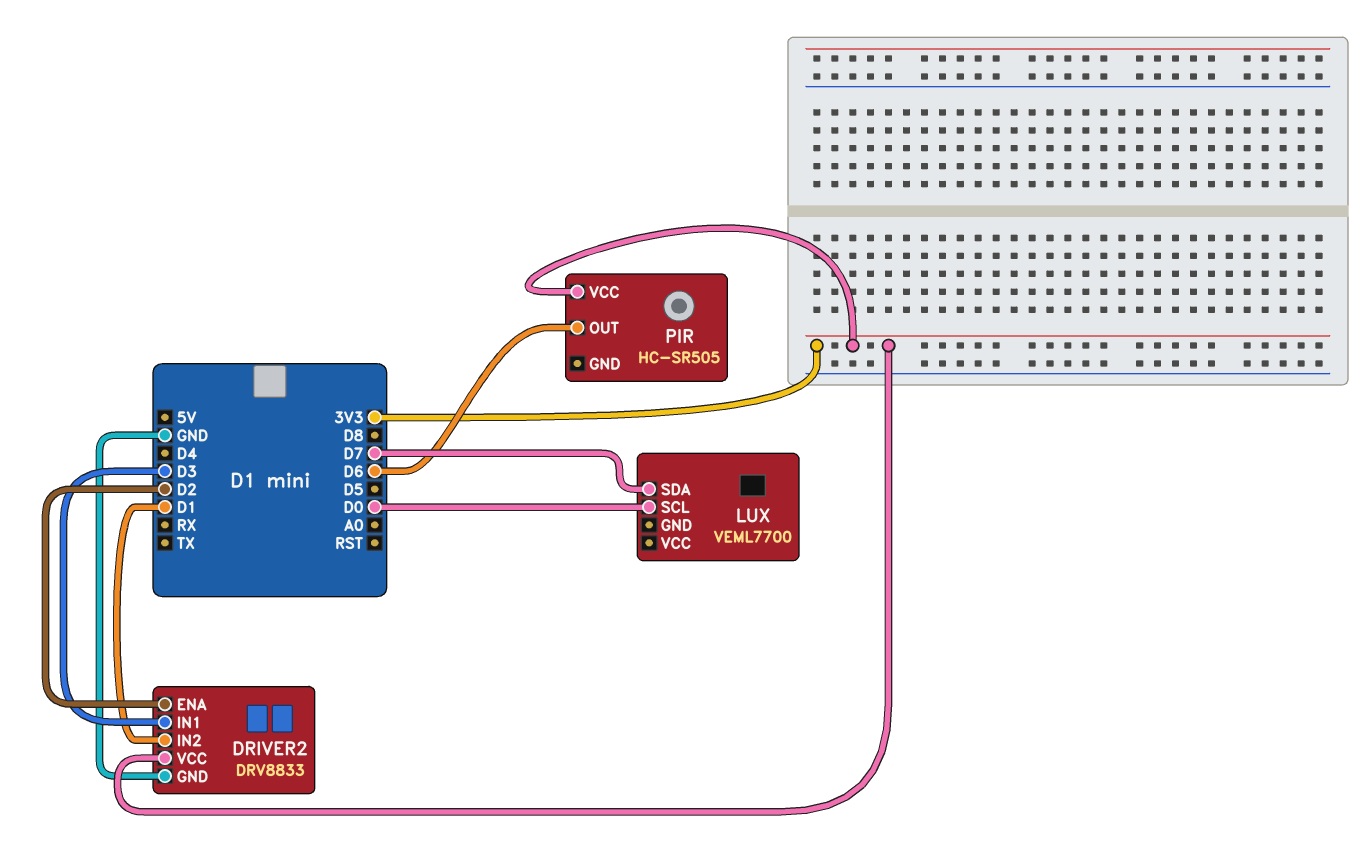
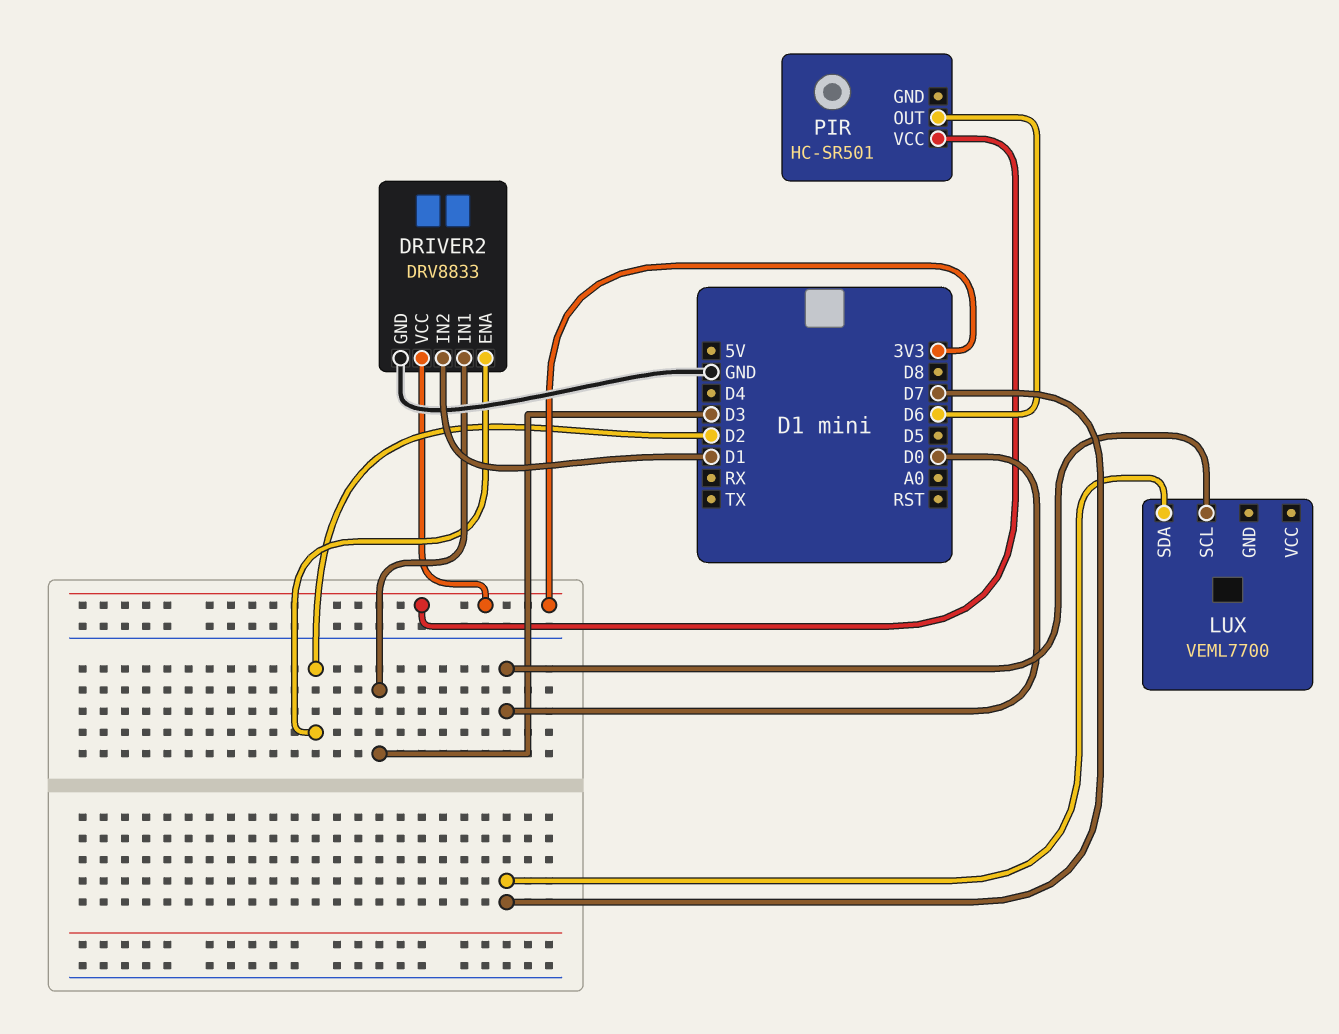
PIR: HC-SR505 -> HC-SR501

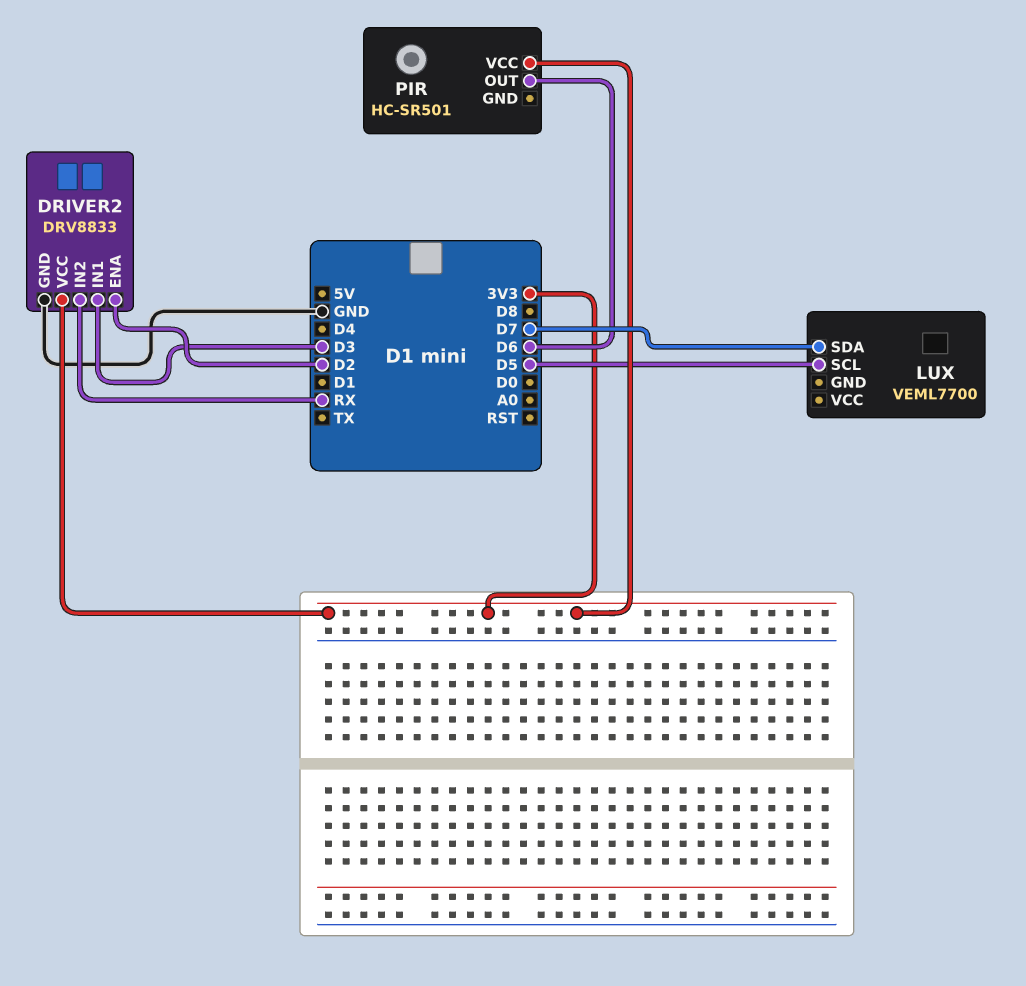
DRIVER2 pin IN2: D1 -> RX
LUX pin SCL: D0 -> D5

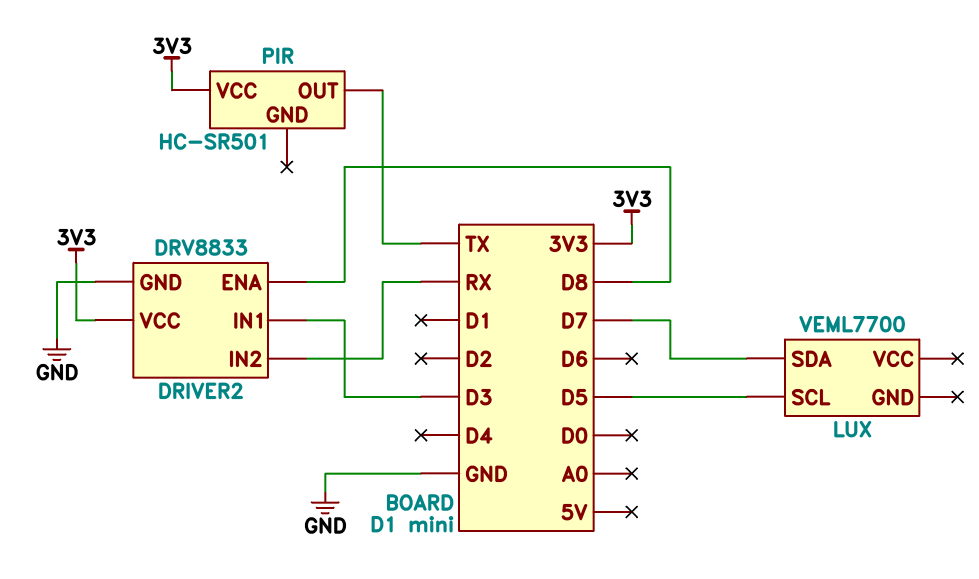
DRIVER2 pin ENA: D2 -> D8
PIR pin OUT: D6 -> TX

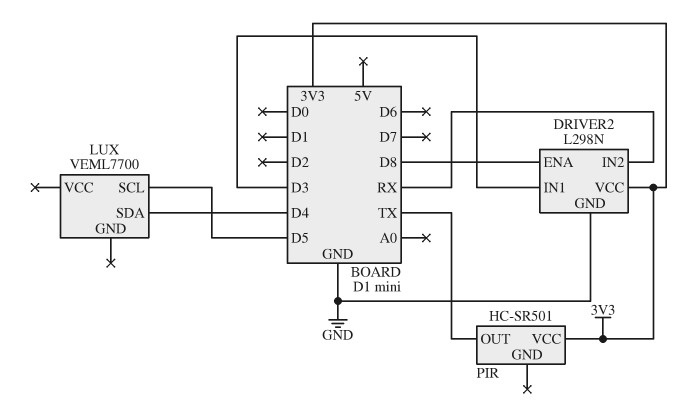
DRIVER2: DRV8833 -> L298N
LUX pin SDA: D7 -> D4

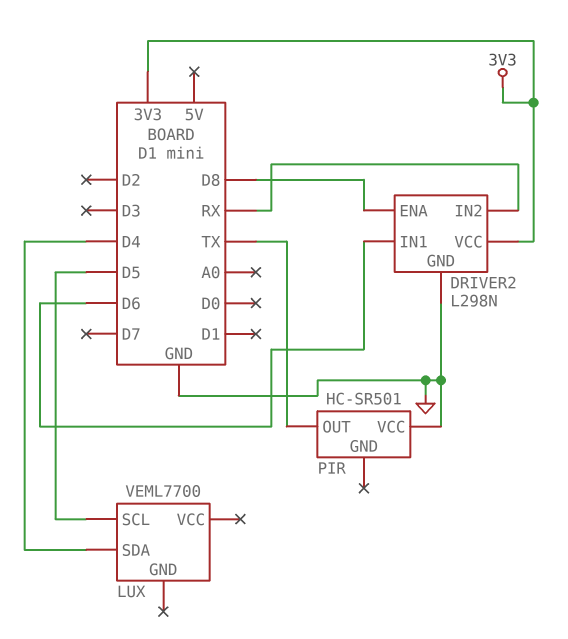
DRIVER2 pin IN1: D3 -> D6
PIR pin VCC: 3V3 -> GND

